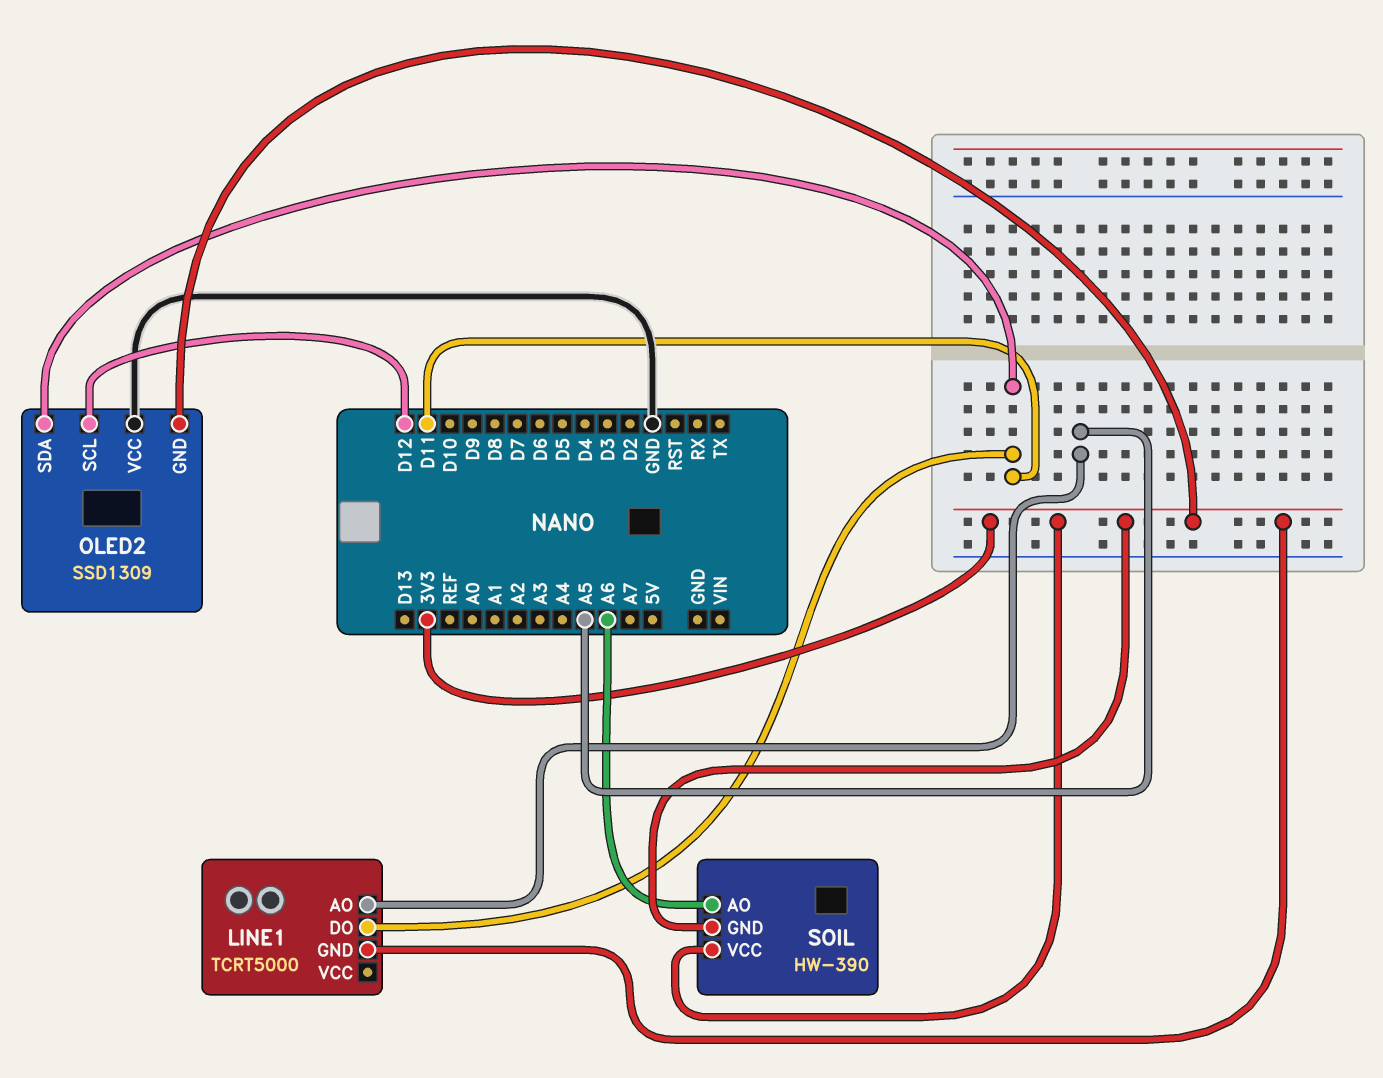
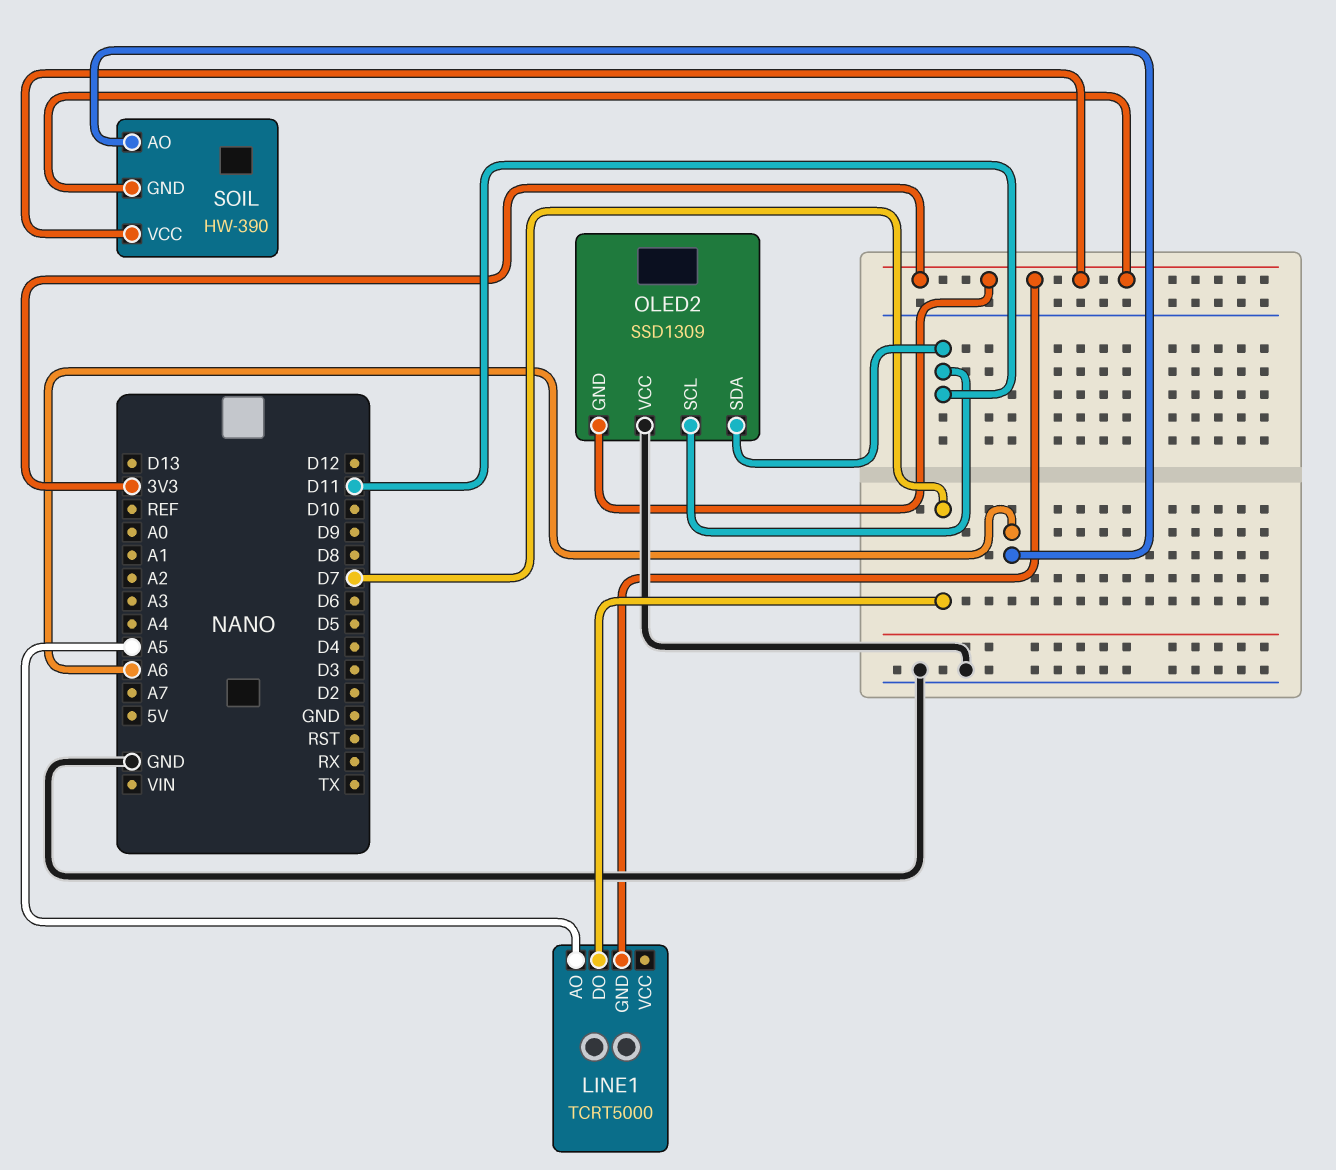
LINE1 pin DO: D11 -> D7
OLED2 pin SCL: D12 -> D11

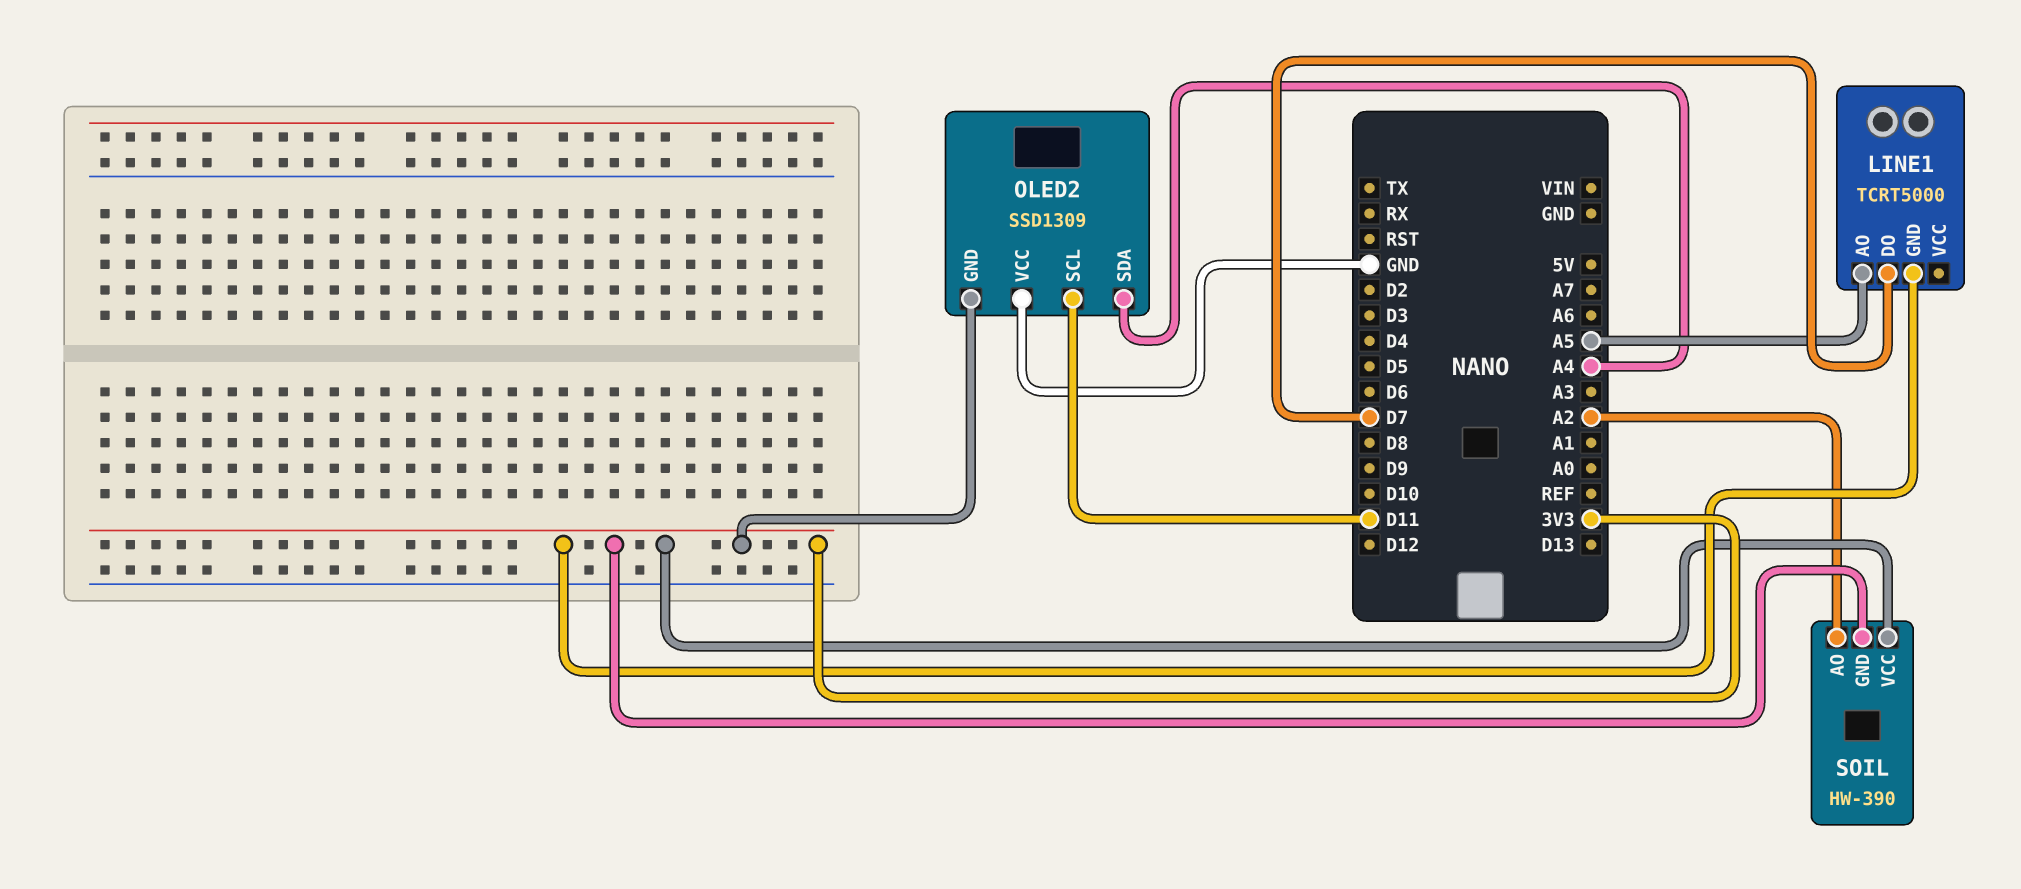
OLED2 pin SDA: D11 -> A4
SOIL pin AO: A6 -> A2

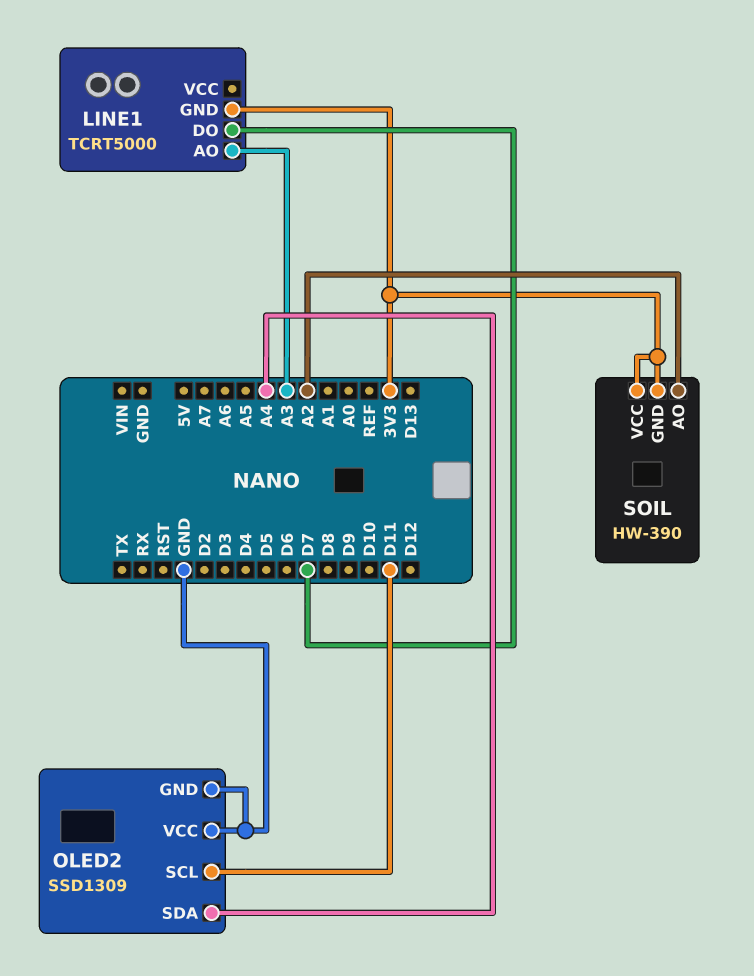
LINE1 pin AO: A5 -> A3
OLED2 pin GND: 3V3 -> GND

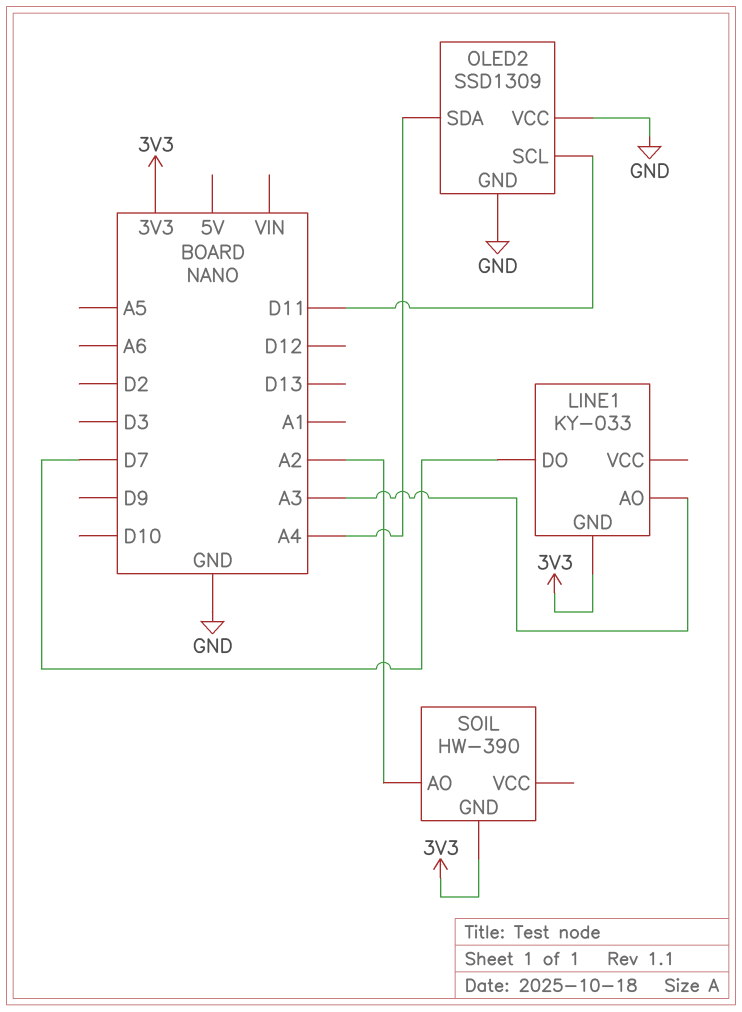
LINE1: TCRT5000 -> KY-033
SOIL pin VCC: 3V3 -> none

